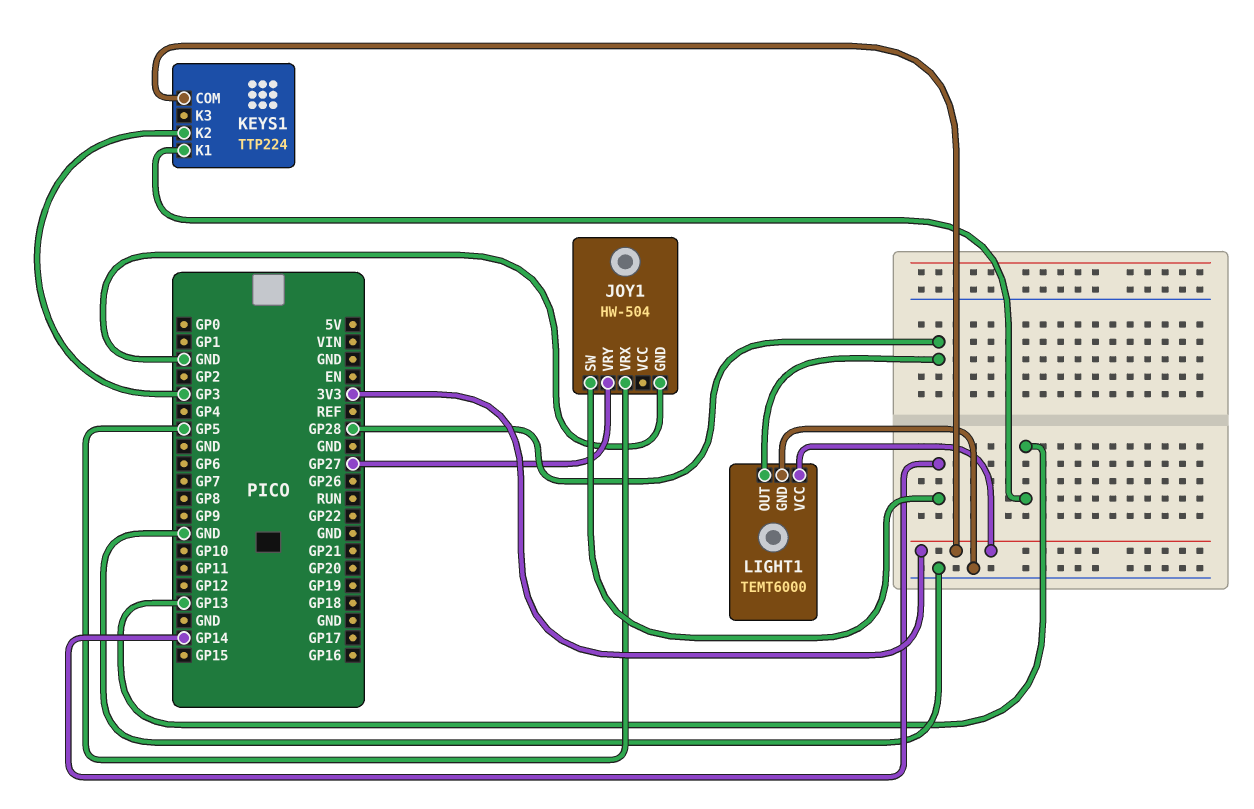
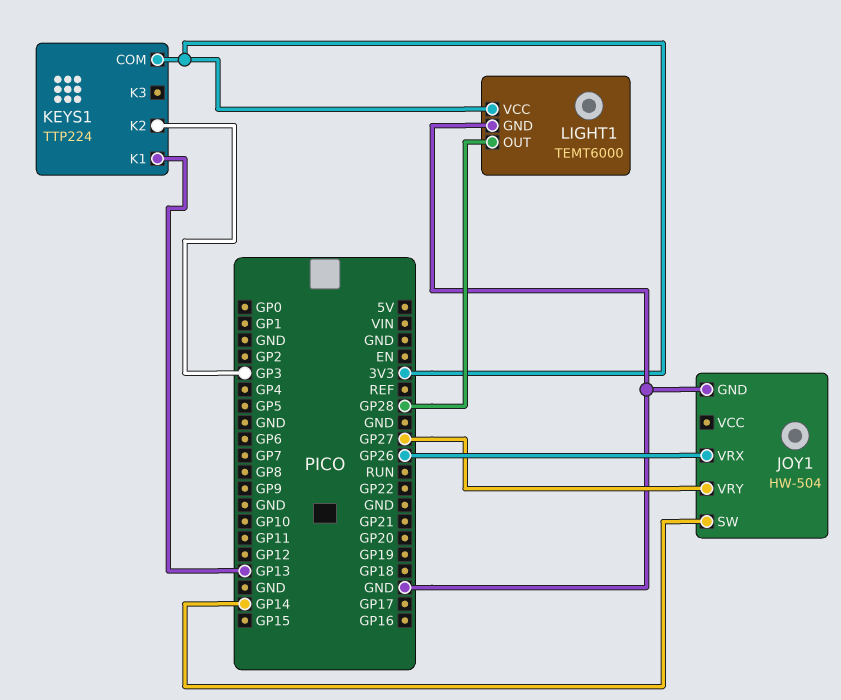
JOY1 pin VRX: GP5 -> GP26

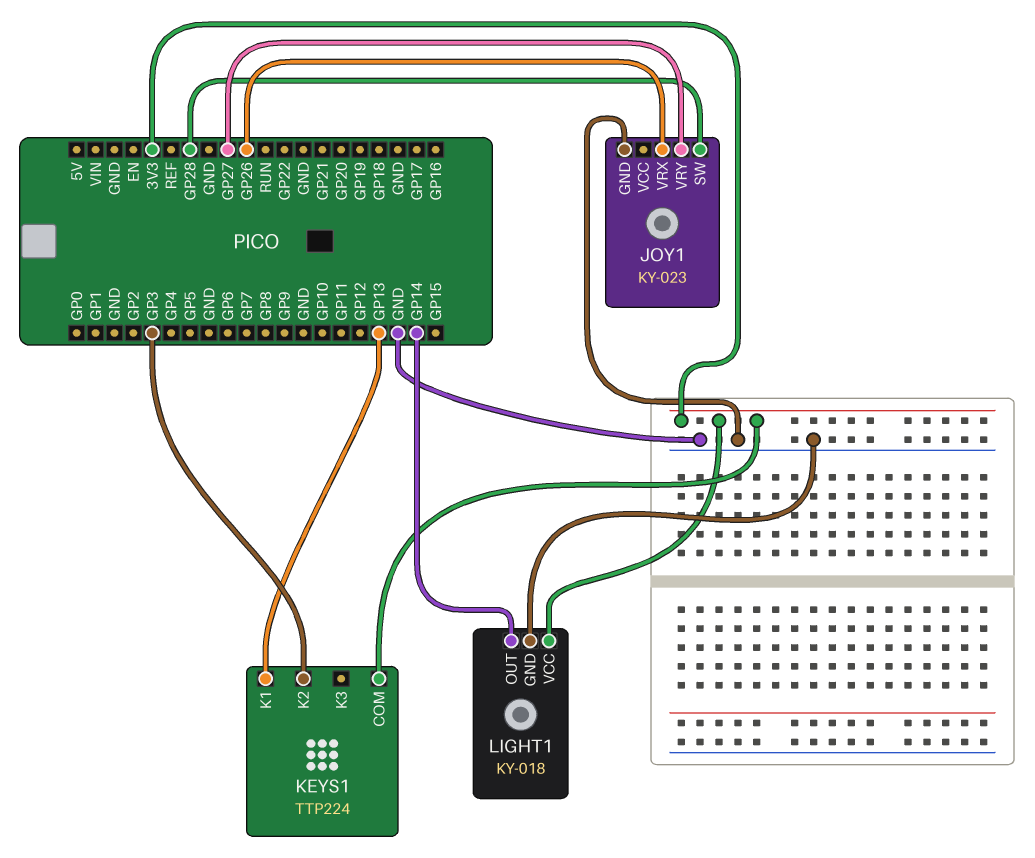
JOY1: HW-504 -> KY-023
JOY1 pin SW: GP14 -> GP28
LIGHT1: TEMT6000 -> KY-018
LIGHT1 pin OUT: GP28 -> GP14

